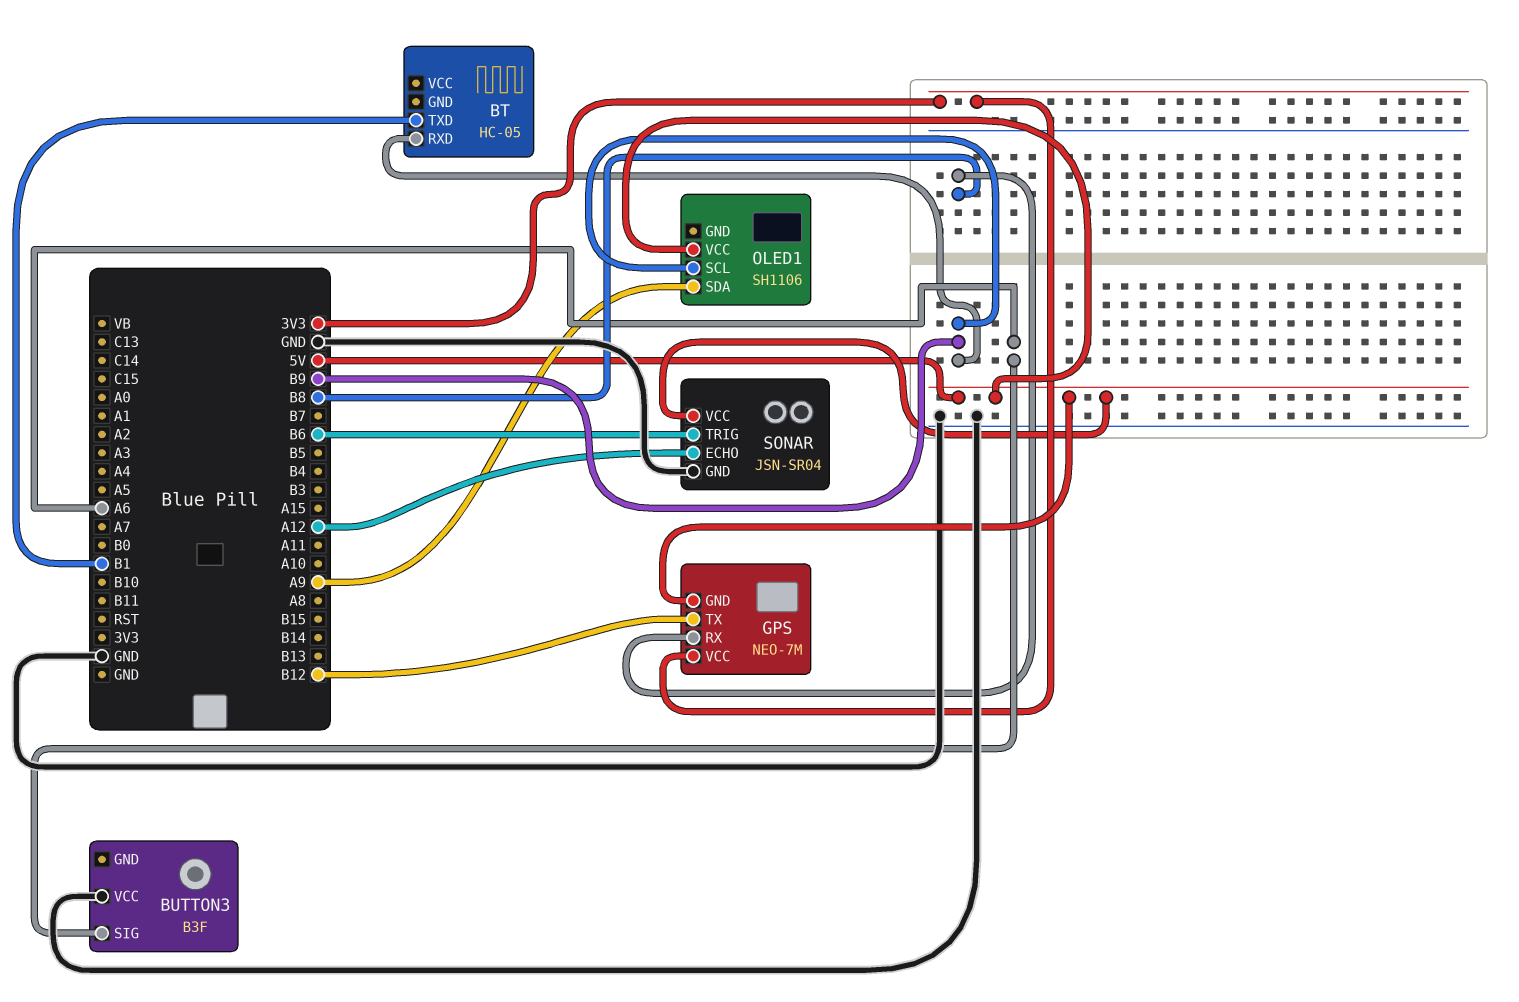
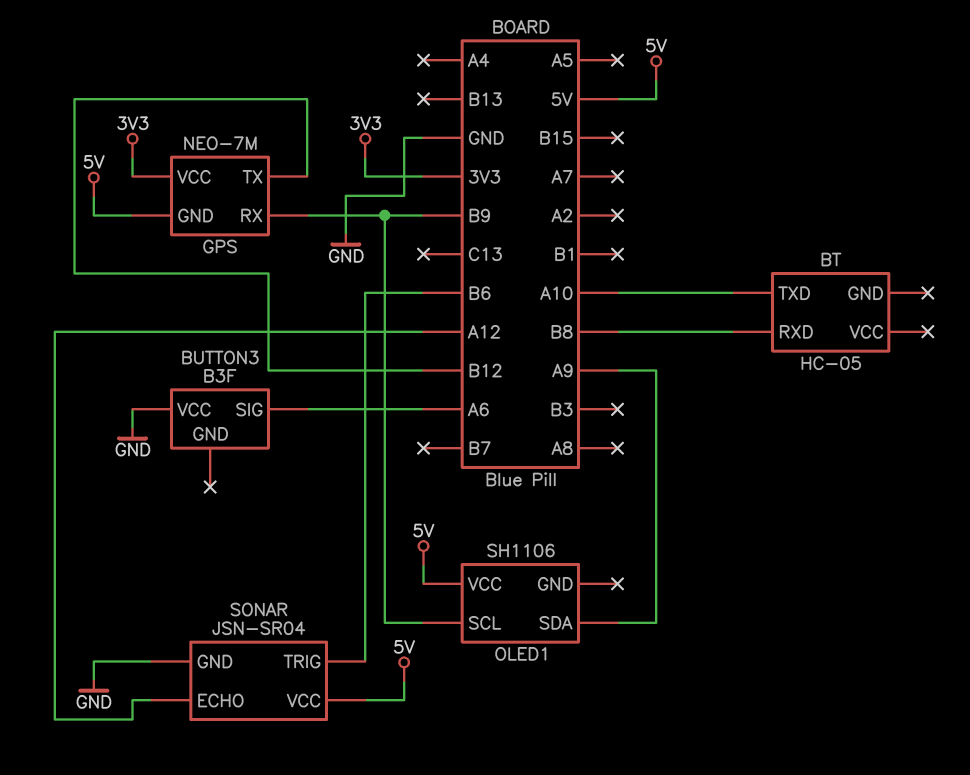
BT pin RXD: B9 -> B8
BT pin TXD: B1 -> A10
GPS pin RX: B8 -> B9

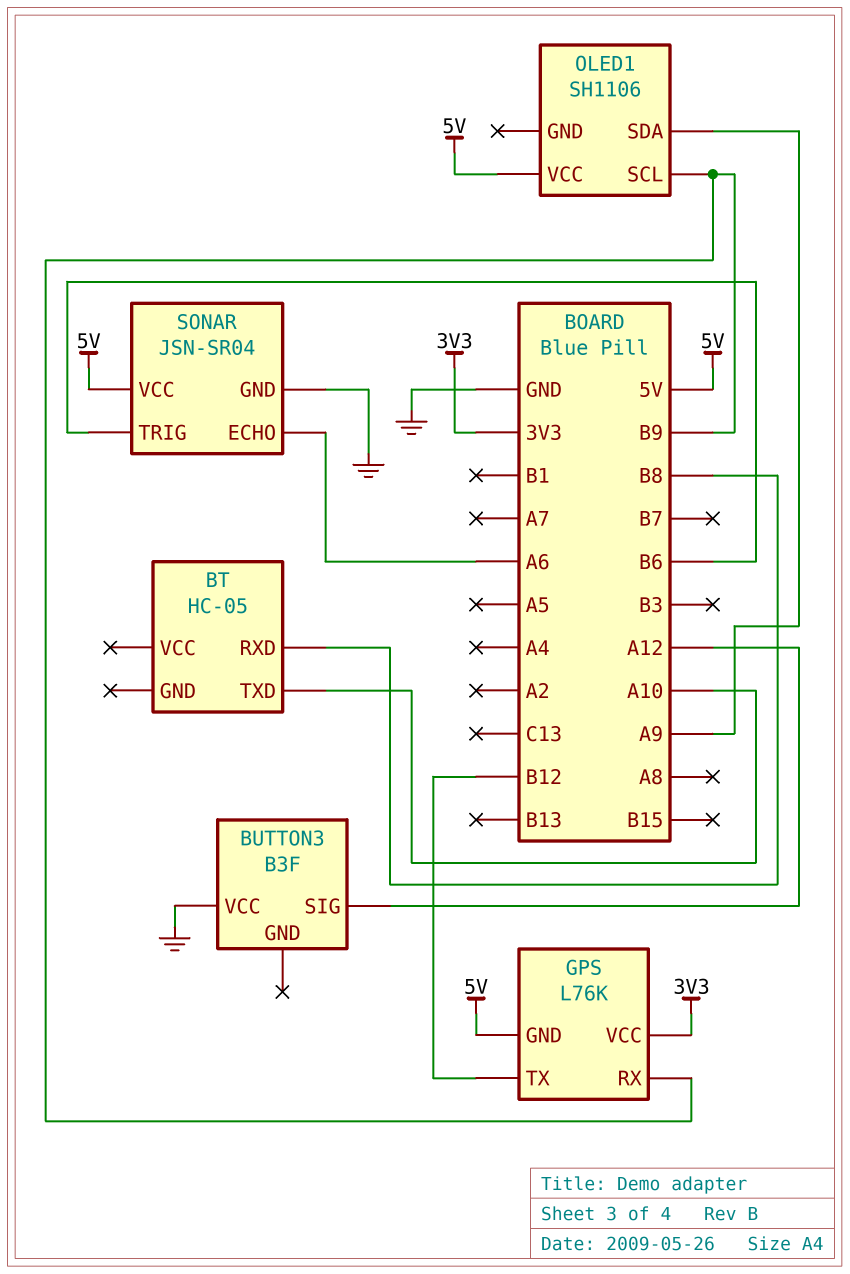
BUTTON3 pin SIG: A6 -> A12
GPS: NEO-7M -> L76K
SONAR pin ECHO: A12 -> A6

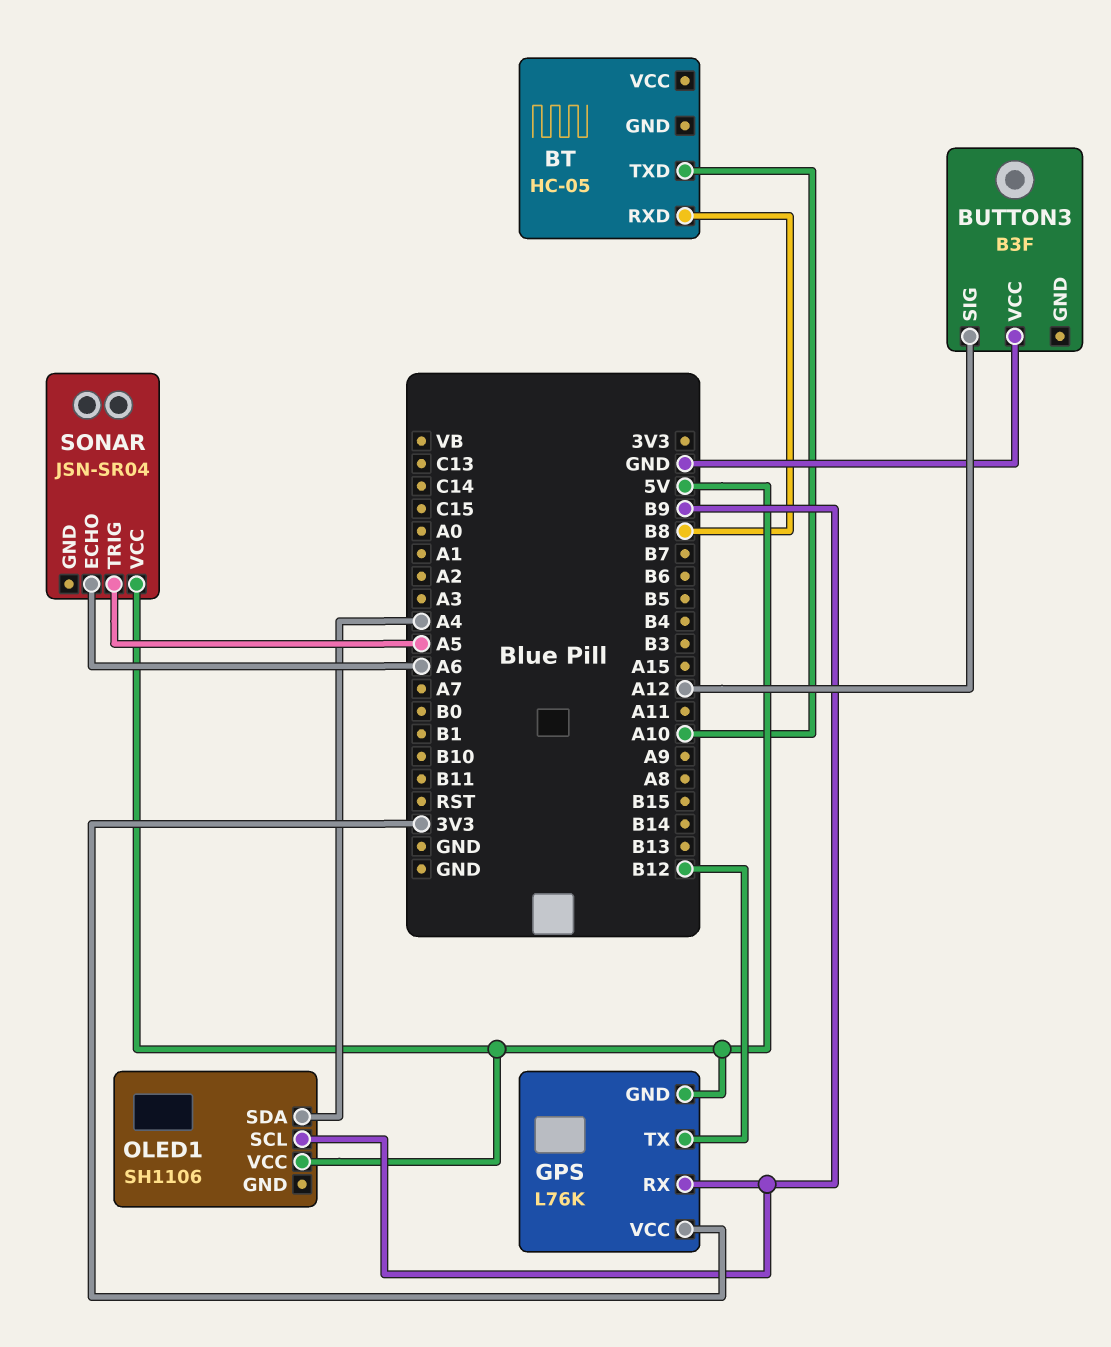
OLED1 pin SDA: A9 -> A4
SONAR pin GND: GND -> none
SONAR pin TRIG: B6 -> A5

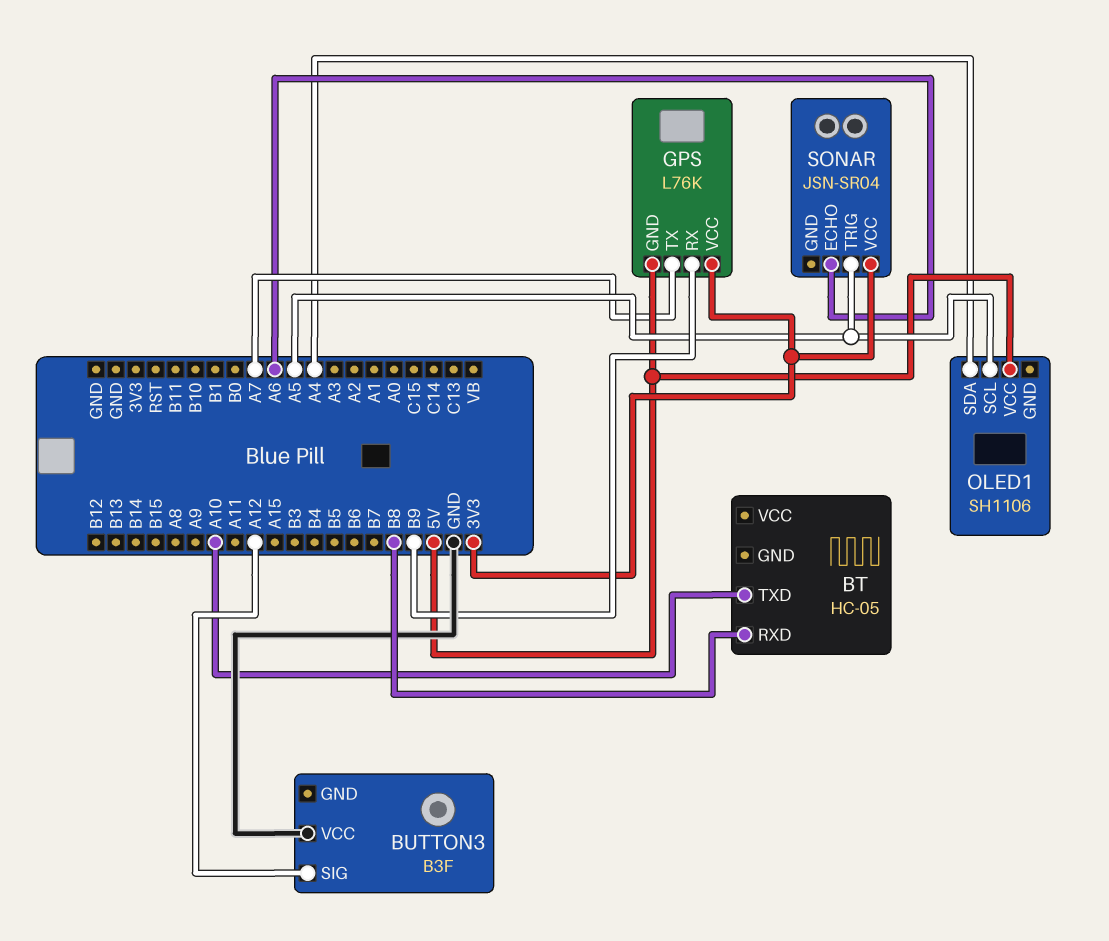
GPS pin TX: B12 -> A7
OLED1 pin SCL: B9 -> A5
SONAR pin VCC: 5V -> 3V3

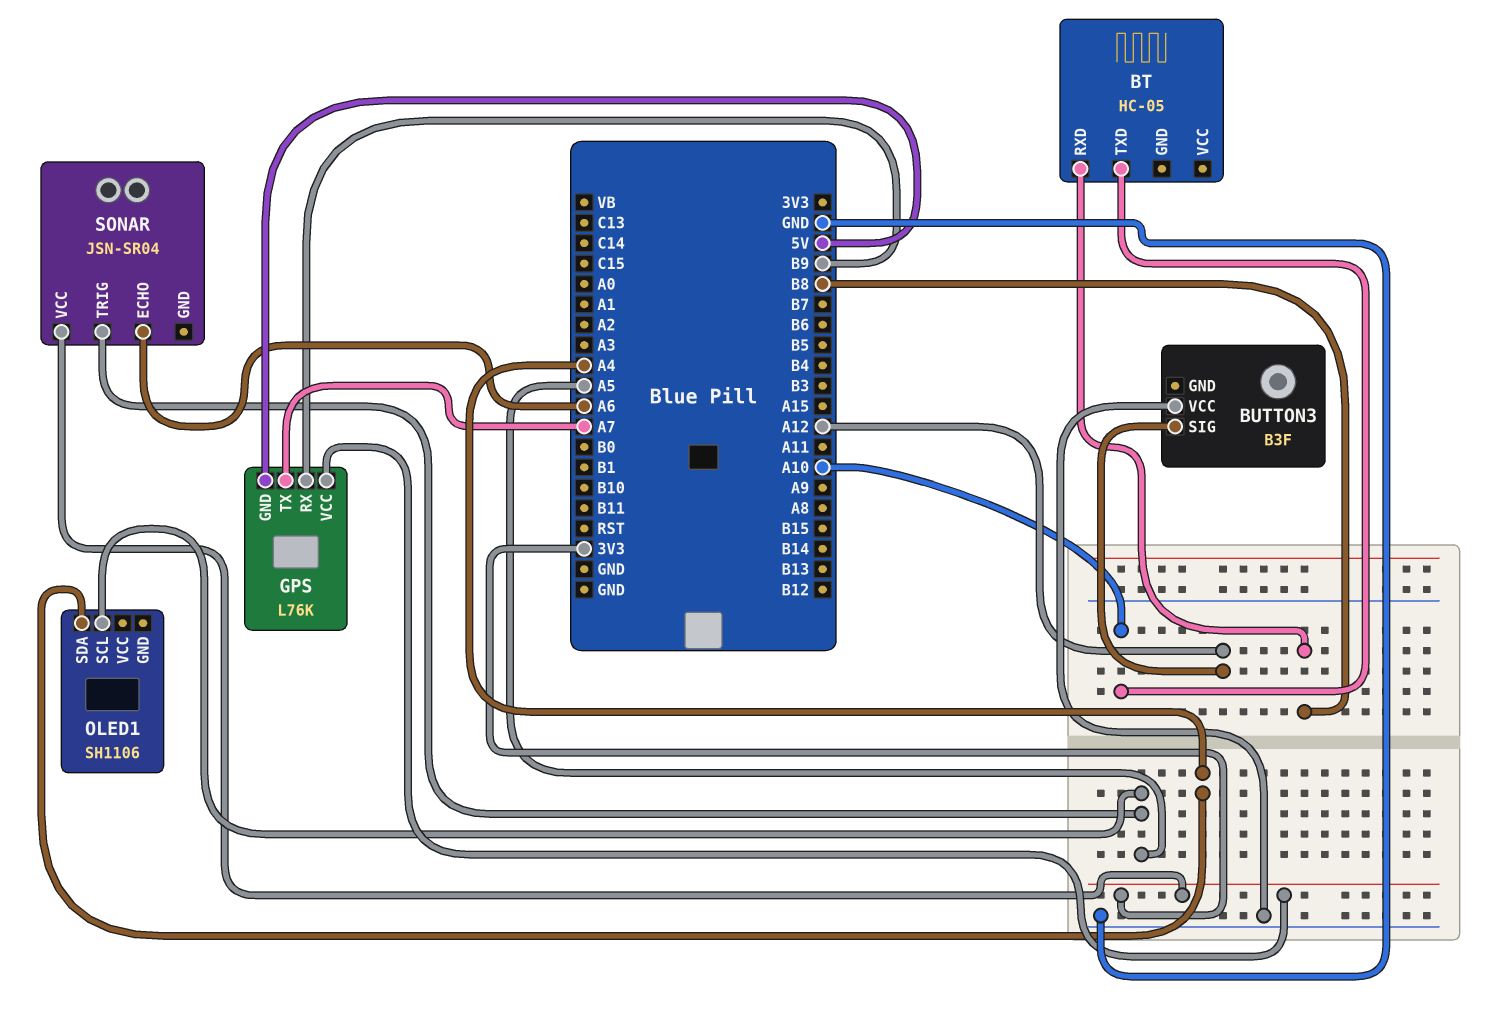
OLED1 pin VCC: 5V -> none

